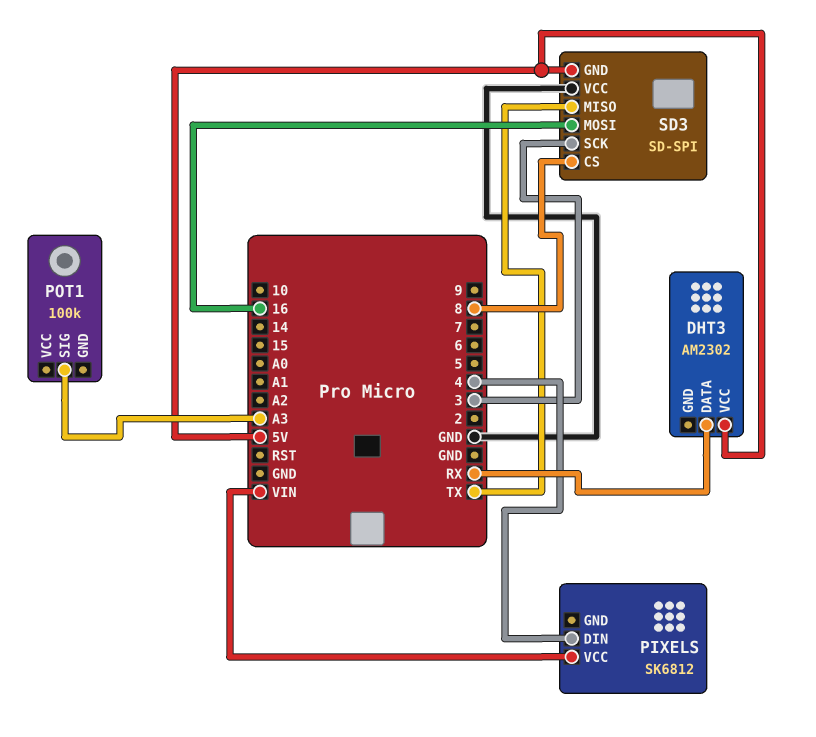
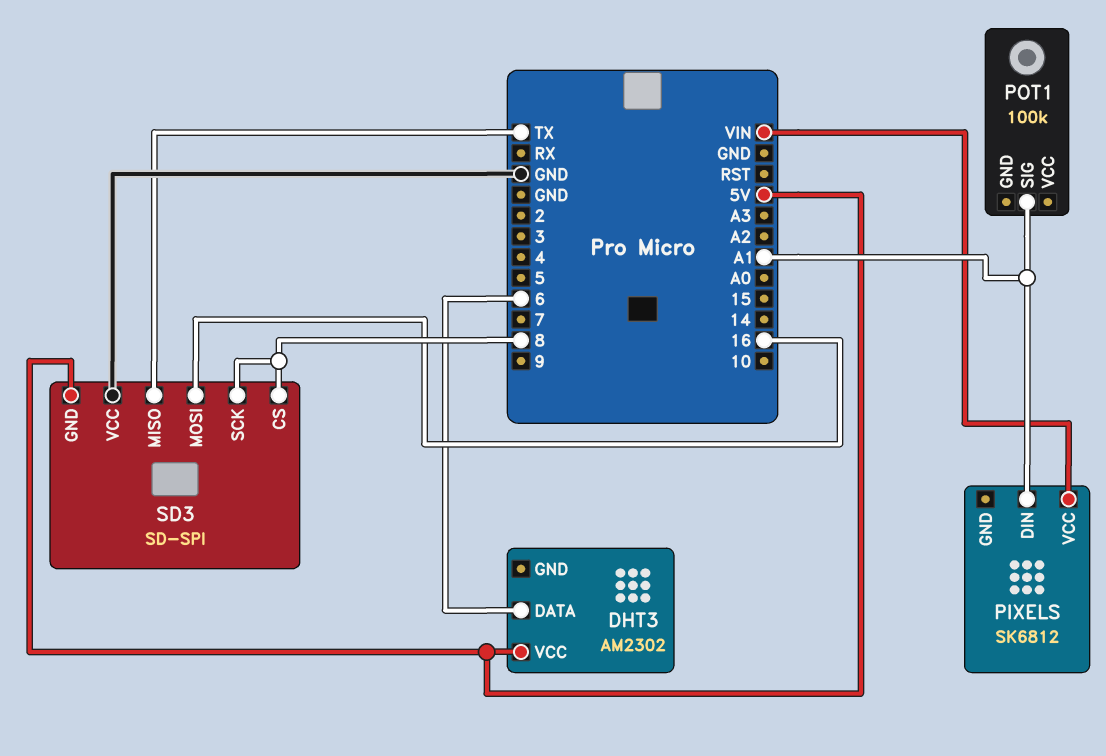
DHT3 pin DATA: RX -> 6
PIXELS pin DIN: 4 -> A1
POT1 pin SIG: A3 -> A1
SD3 pin SCK: 3 -> 8

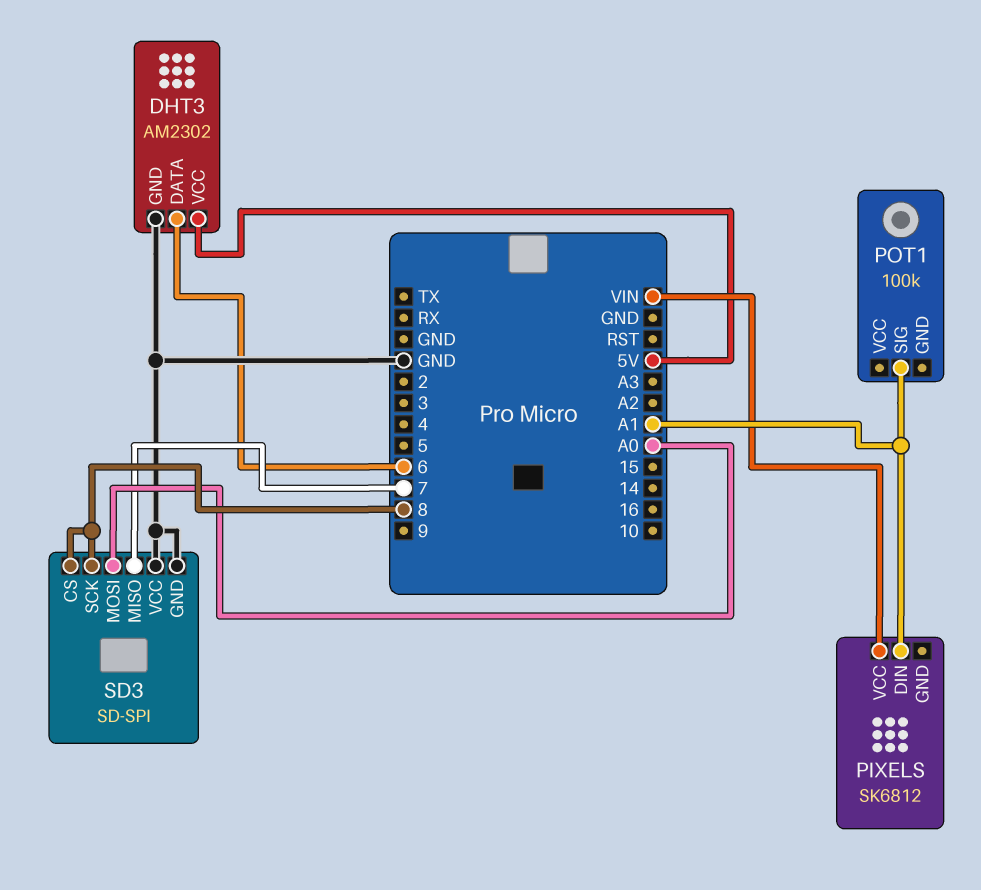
DHT3 pin GND: none -> GND
SD3 pin GND: 5V -> GND
SD3 pin MISO: TX -> 7
SD3 pin MOSI: 16 -> A0

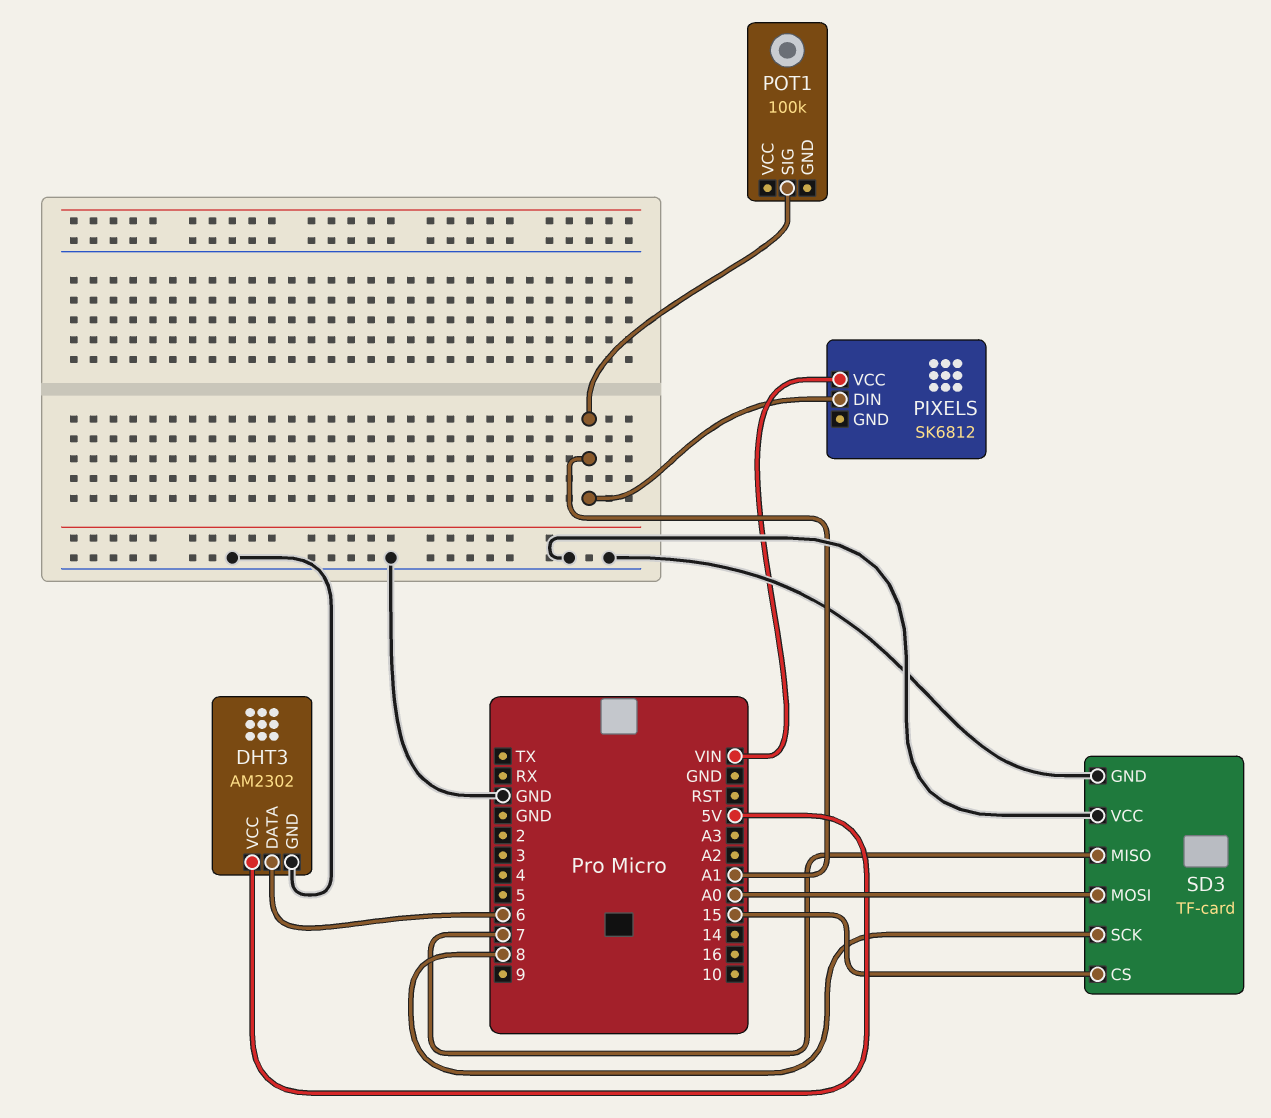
SD3: SD-SPI -> TF-card
SD3 pin CS: 8 -> 15

